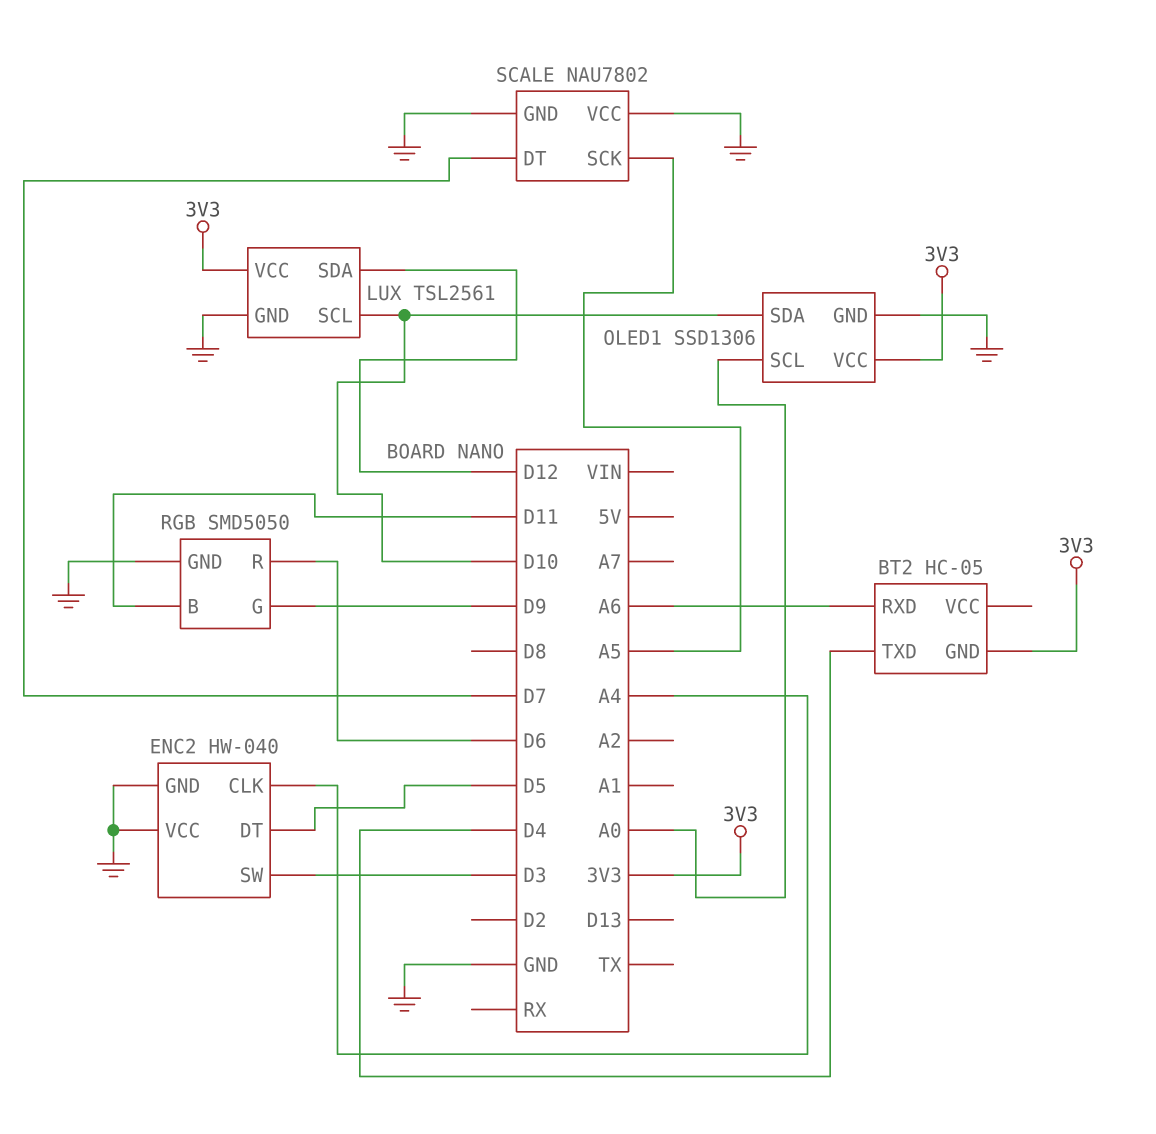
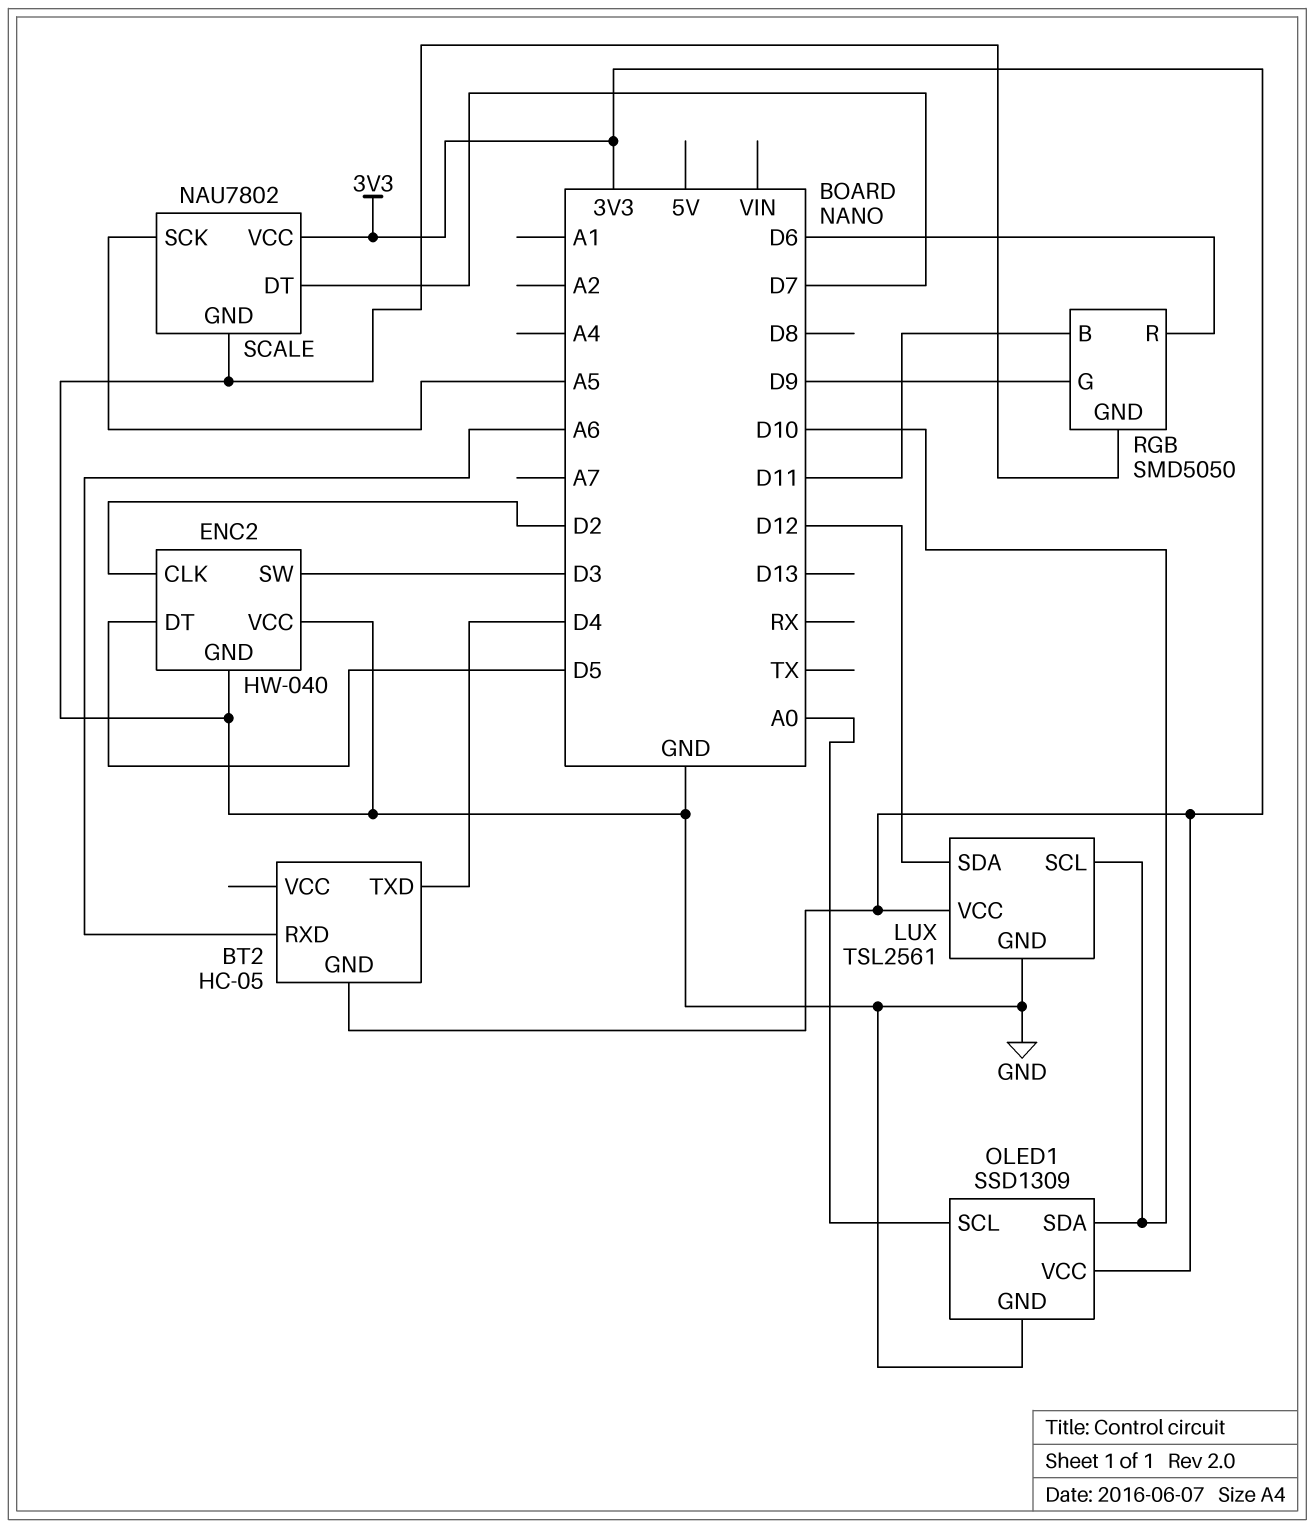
ENC2 pin CLK: A4 -> D2
OLED1: SSD1306 -> SSD1309
SCALE pin VCC: GND -> 3V3

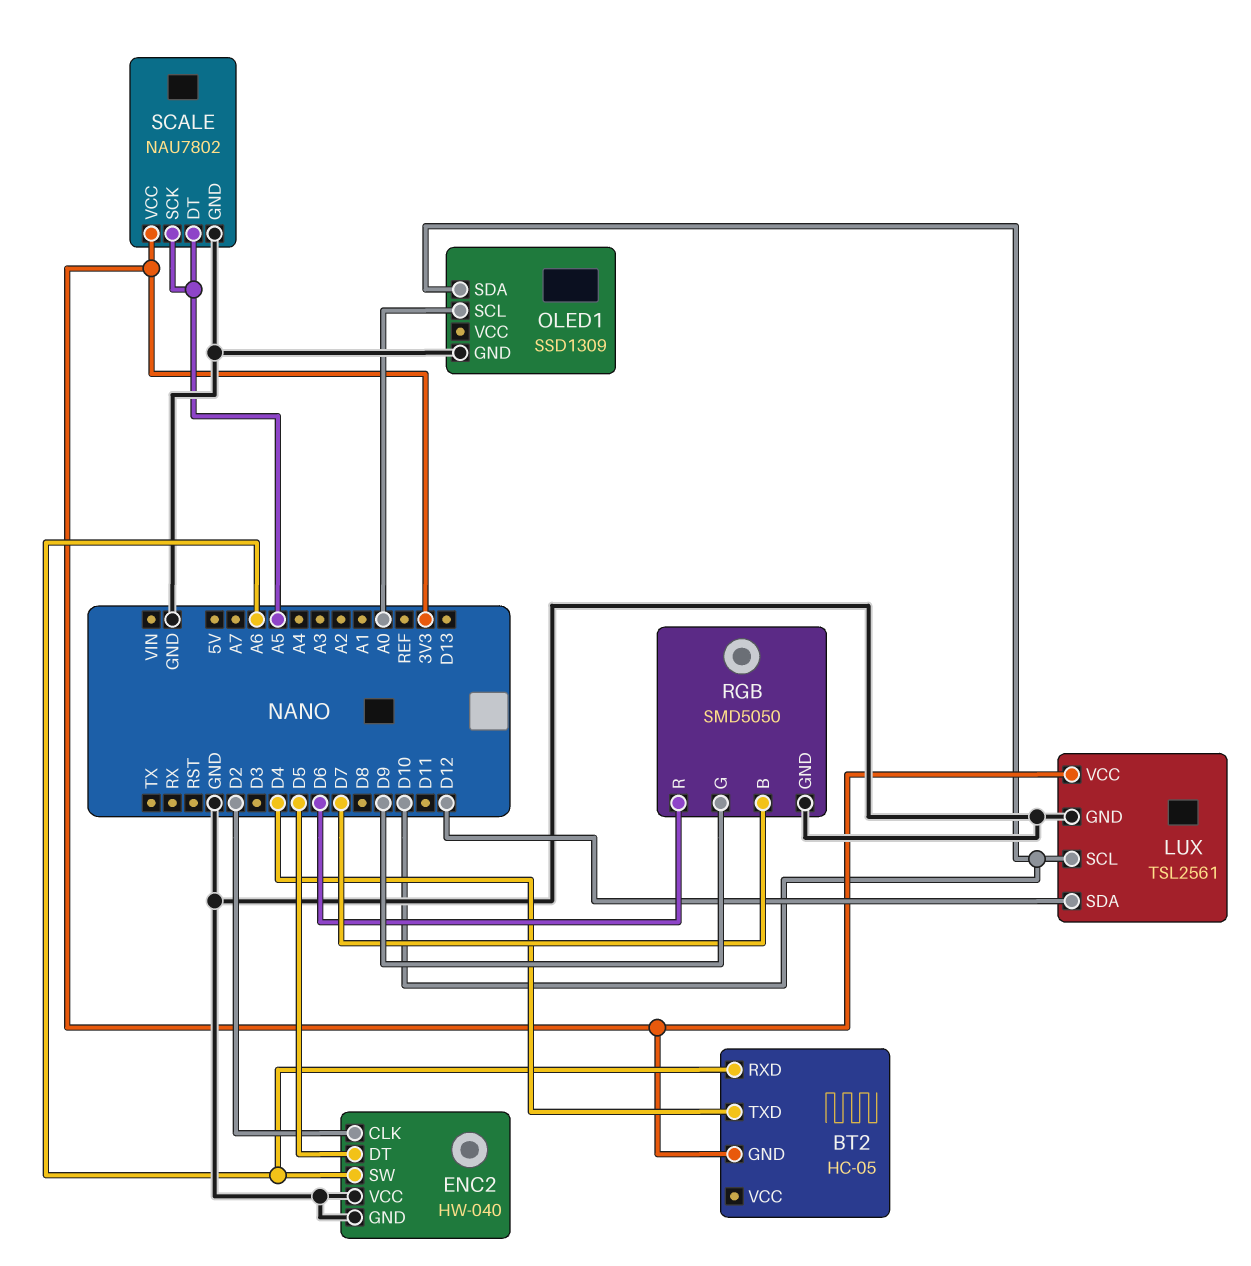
ENC2 pin SW: D3 -> A6
OLED1 pin VCC: 3V3 -> none
RGB pin B: D11 -> D7
SCALE pin DT: D7 -> A5

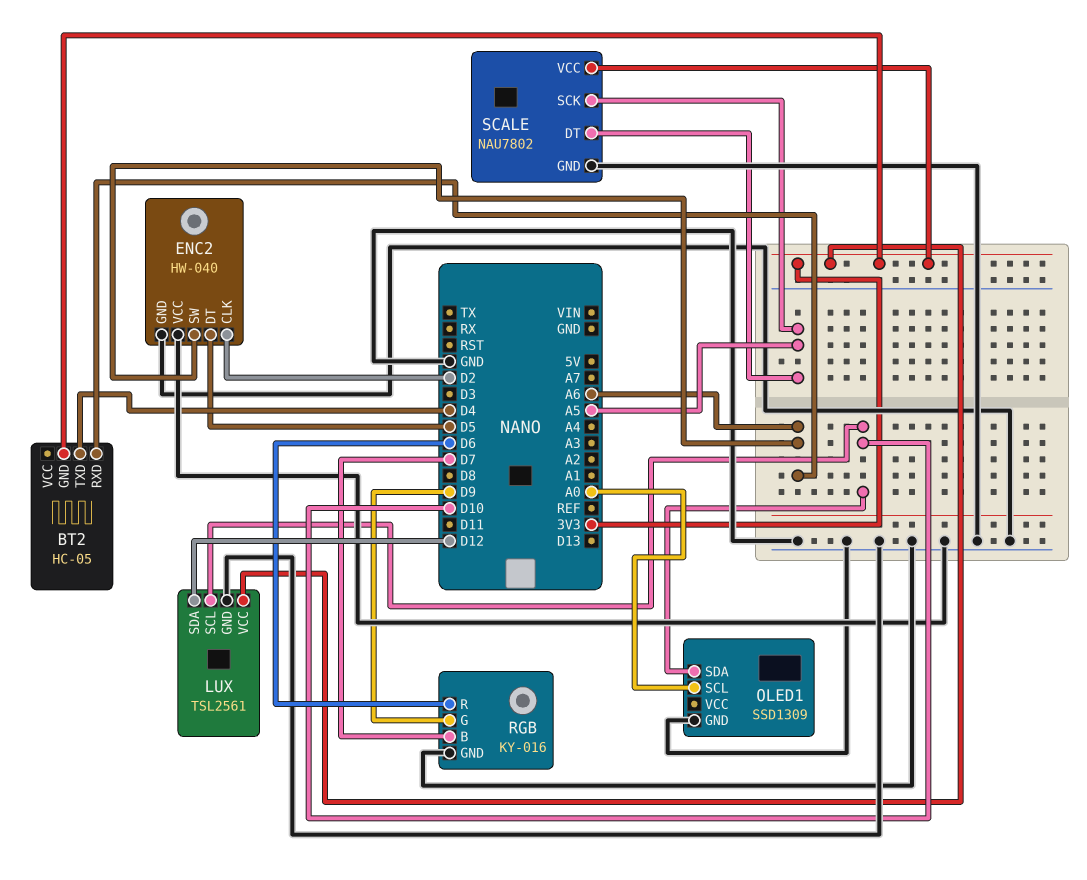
RGB: SMD5050 -> KY-016

